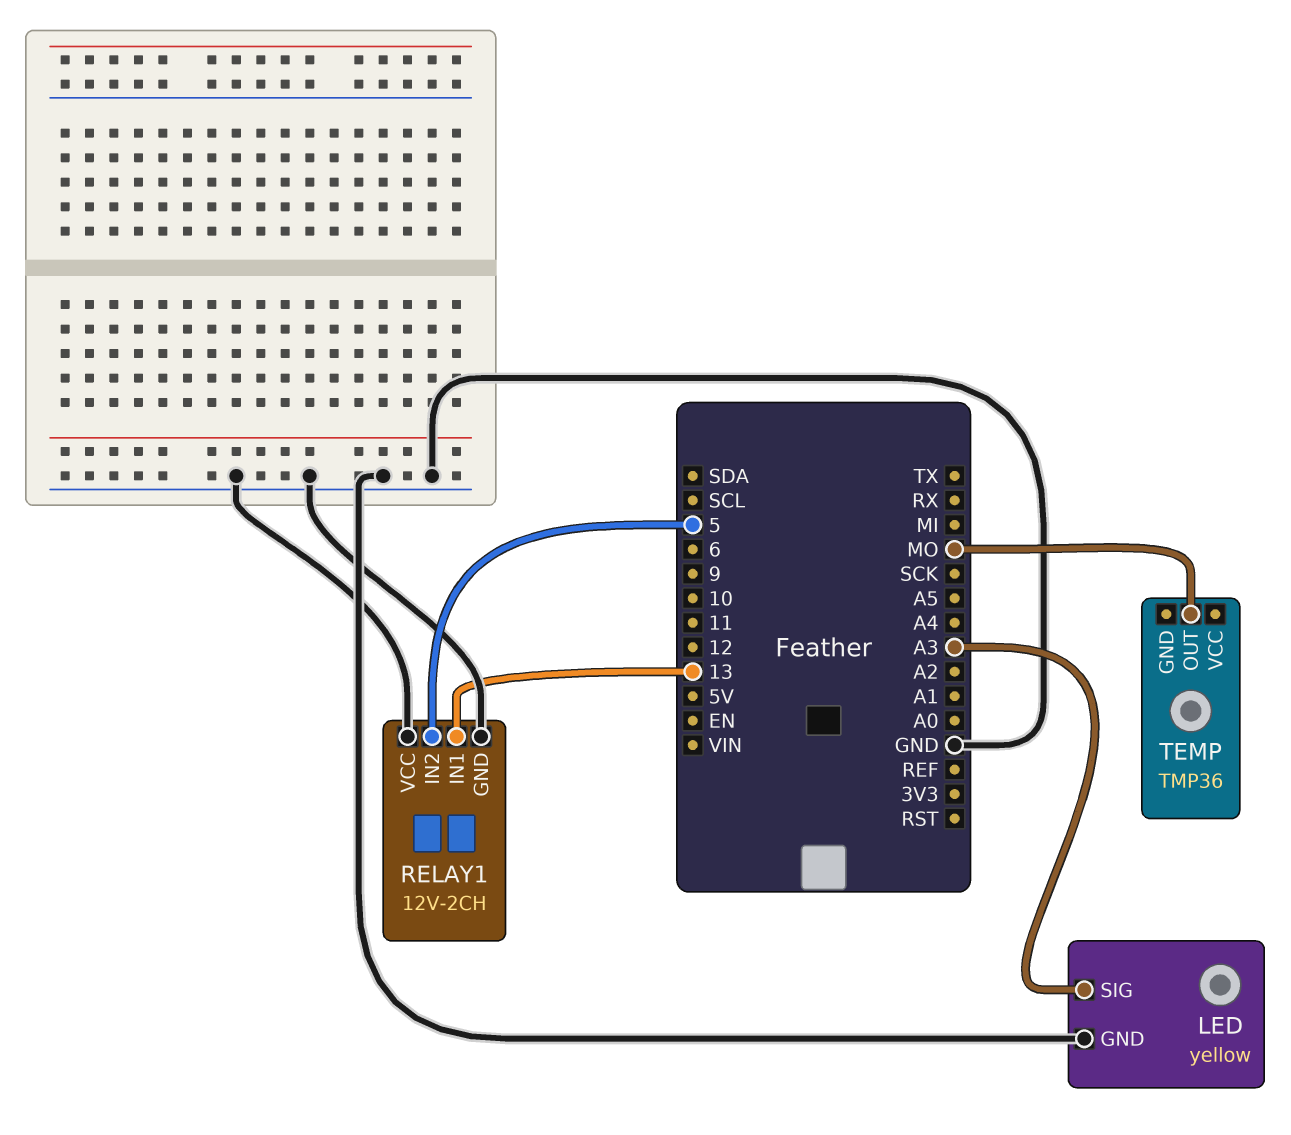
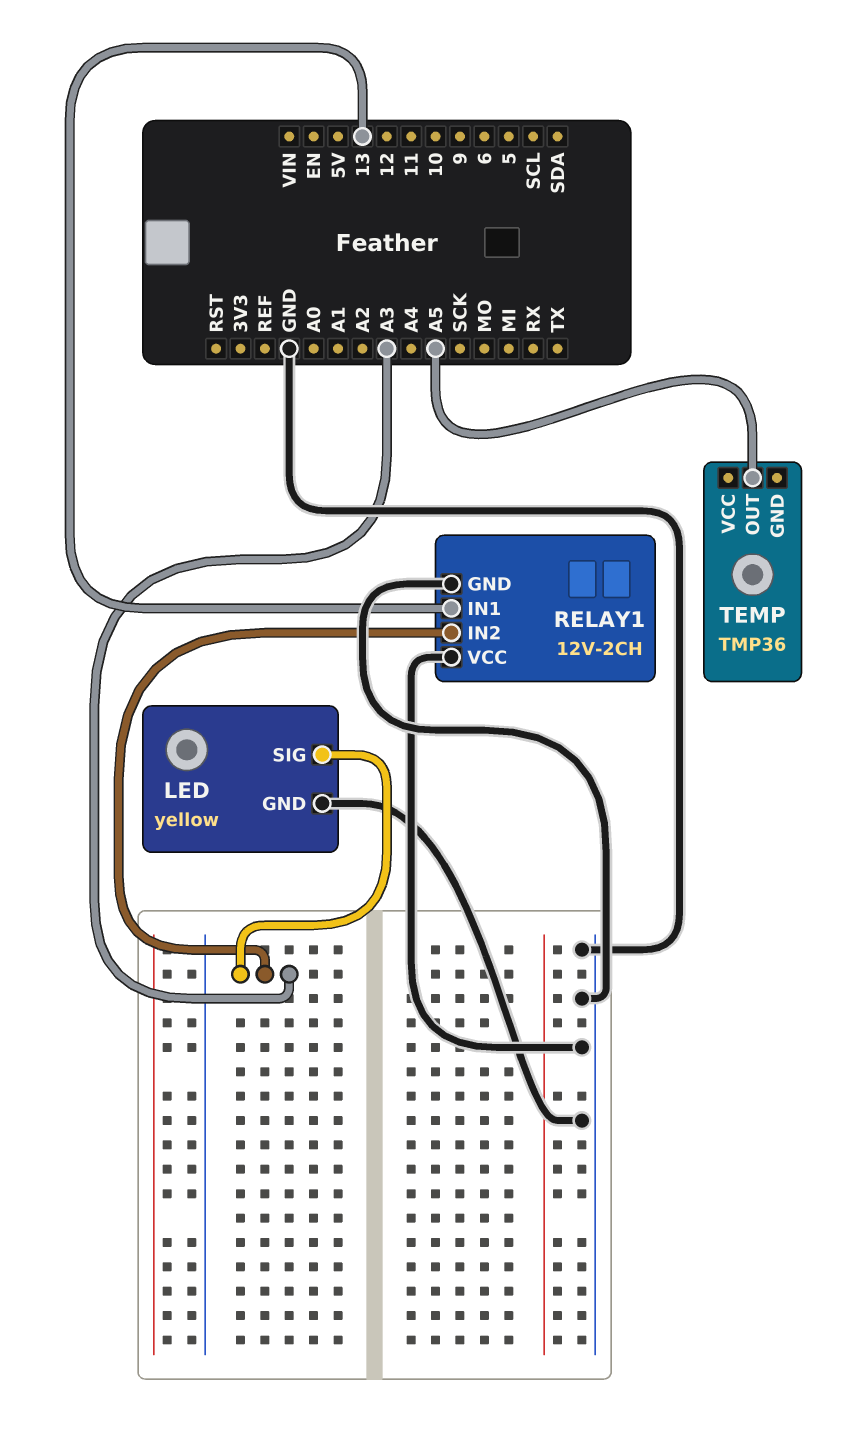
RELAY1 pin IN2: 5 -> A3
TEMP pin OUT: MO -> A5

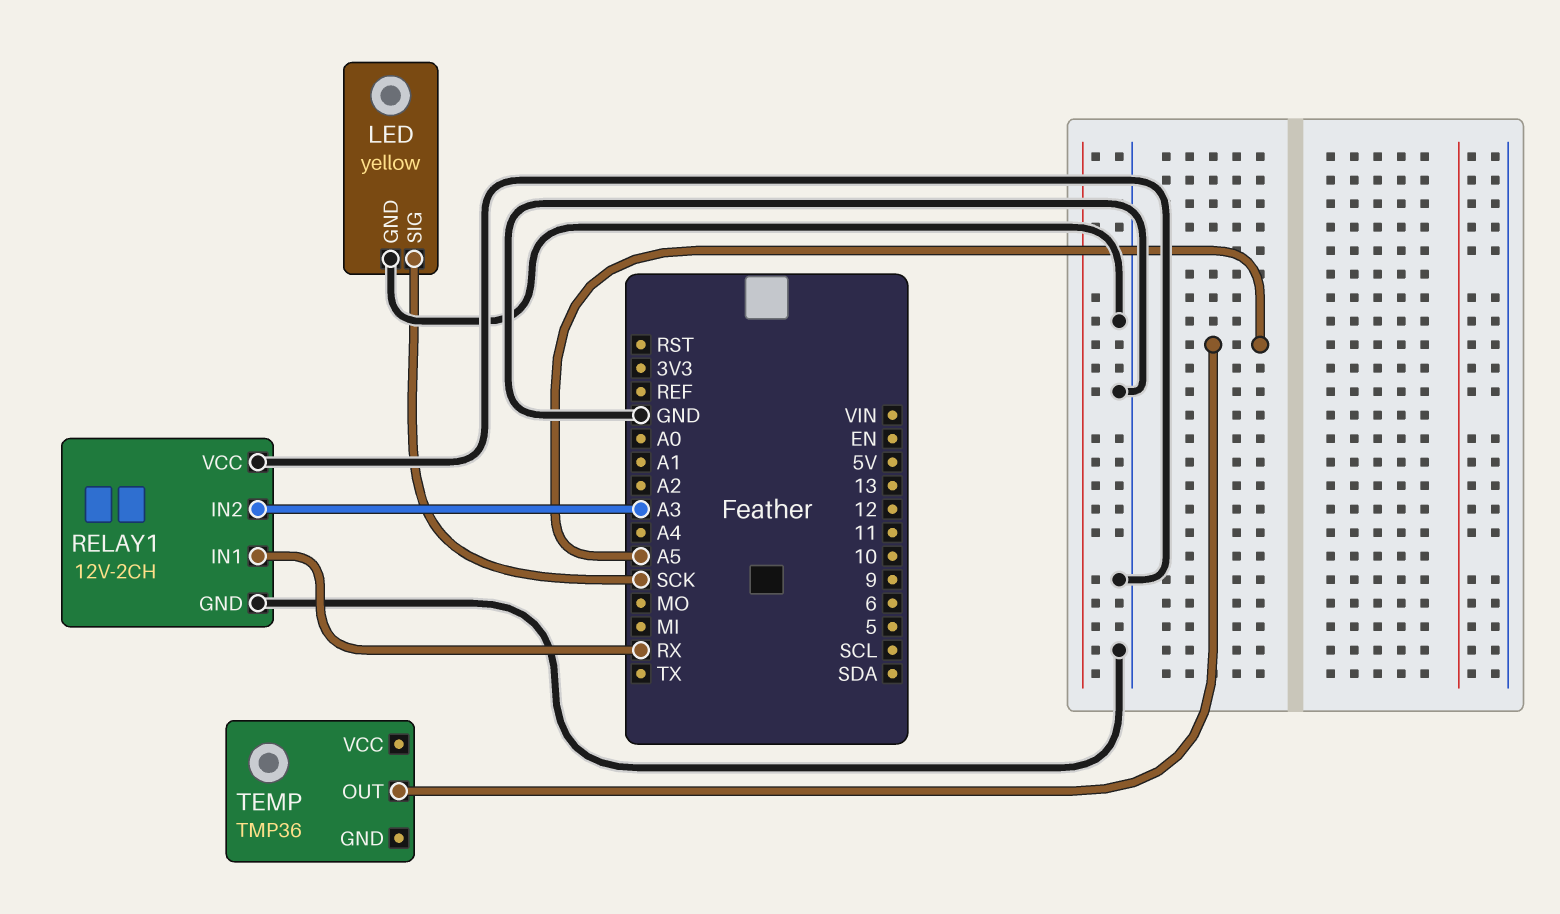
LED pin SIG: A3 -> SCK
RELAY1 pin IN1: 13 -> RX

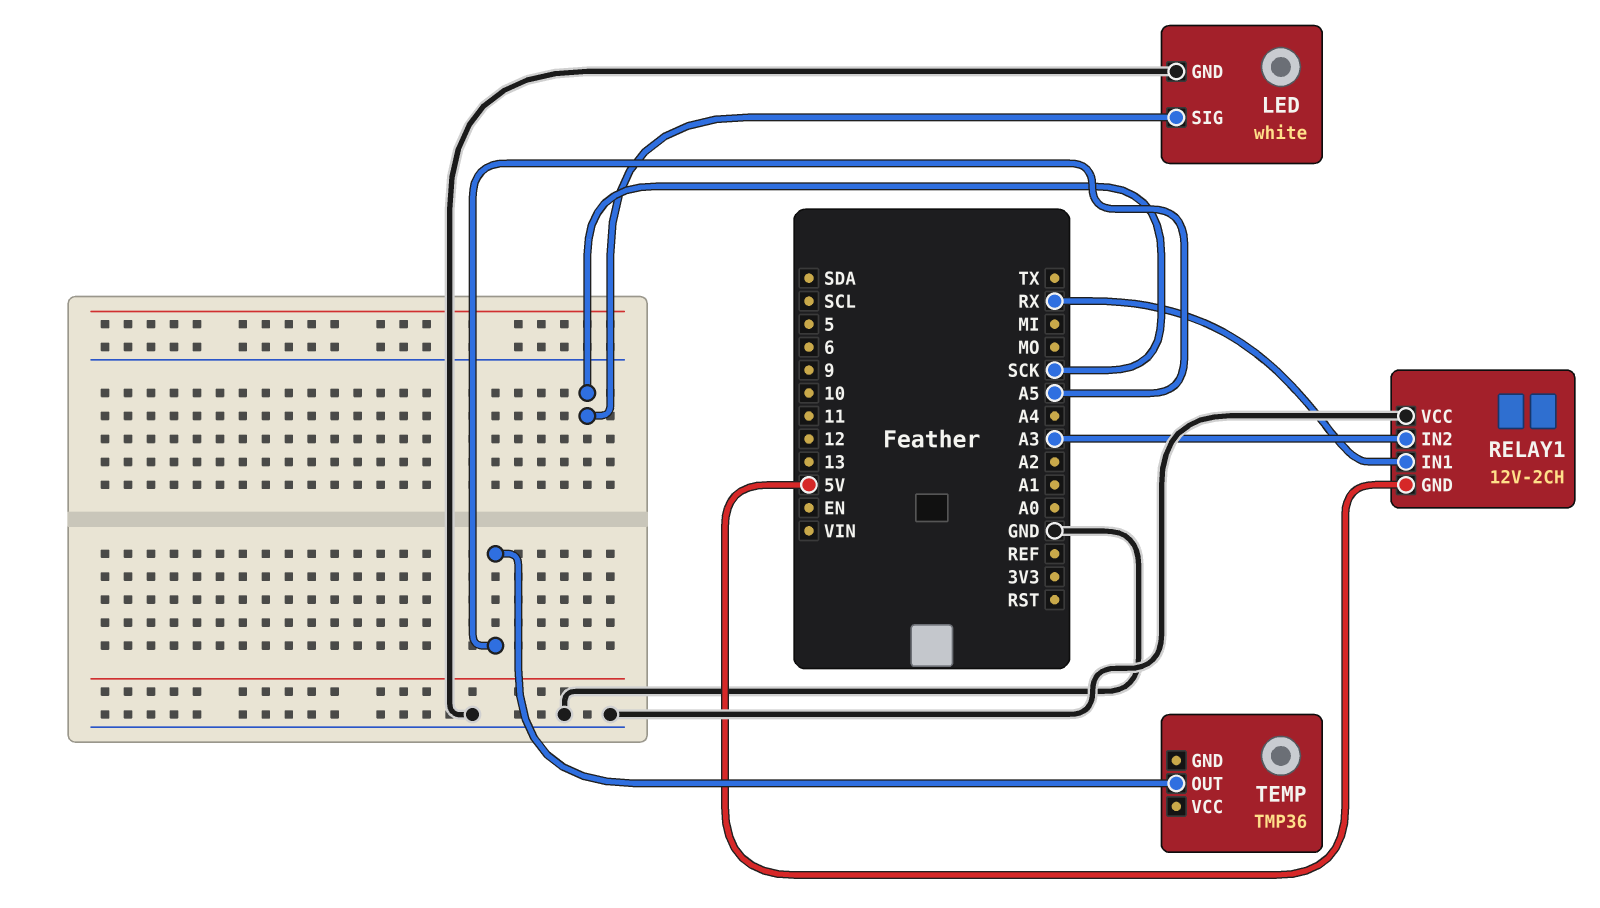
LED: yellow -> white
RELAY1 pin GND: GND -> 5V

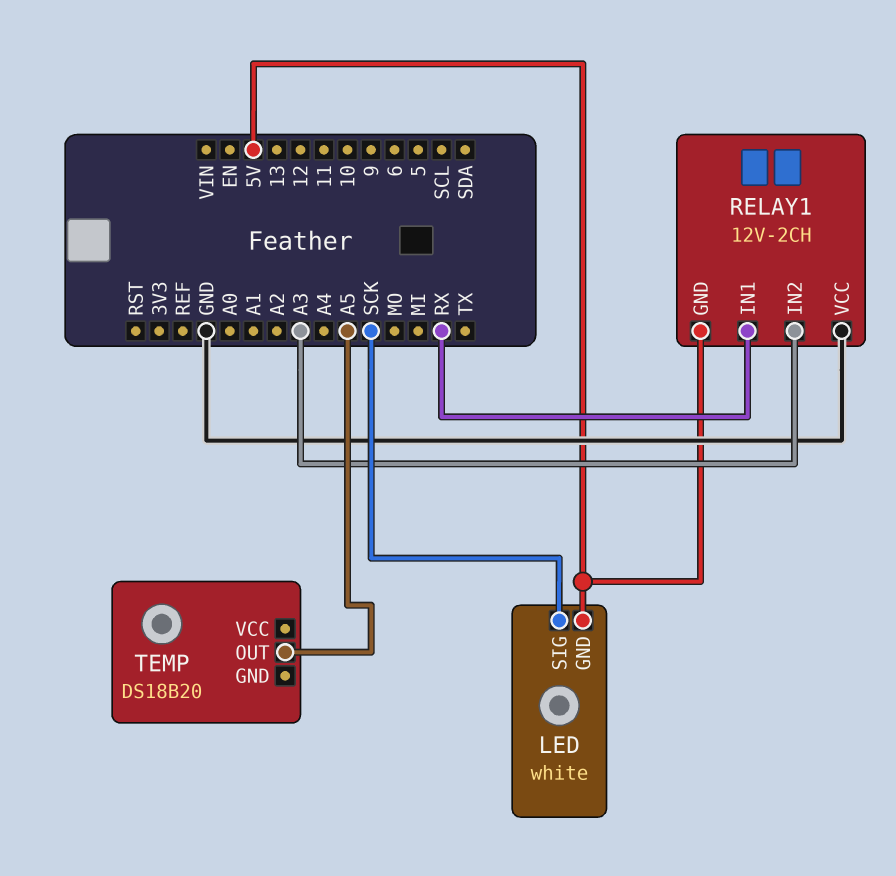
LED pin GND: GND -> 5V
TEMP: TMP36 -> DS18B20

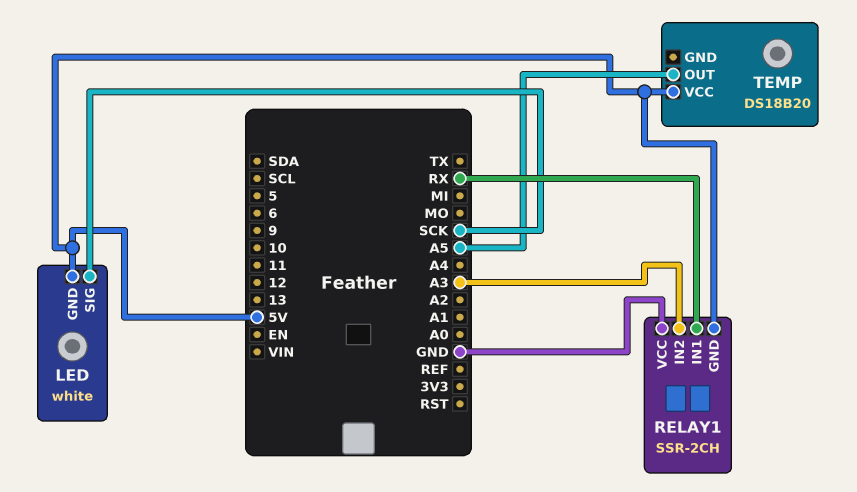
RELAY1: 12V-2CH -> SSR-2CH
TEMP pin VCC: none -> 5V

